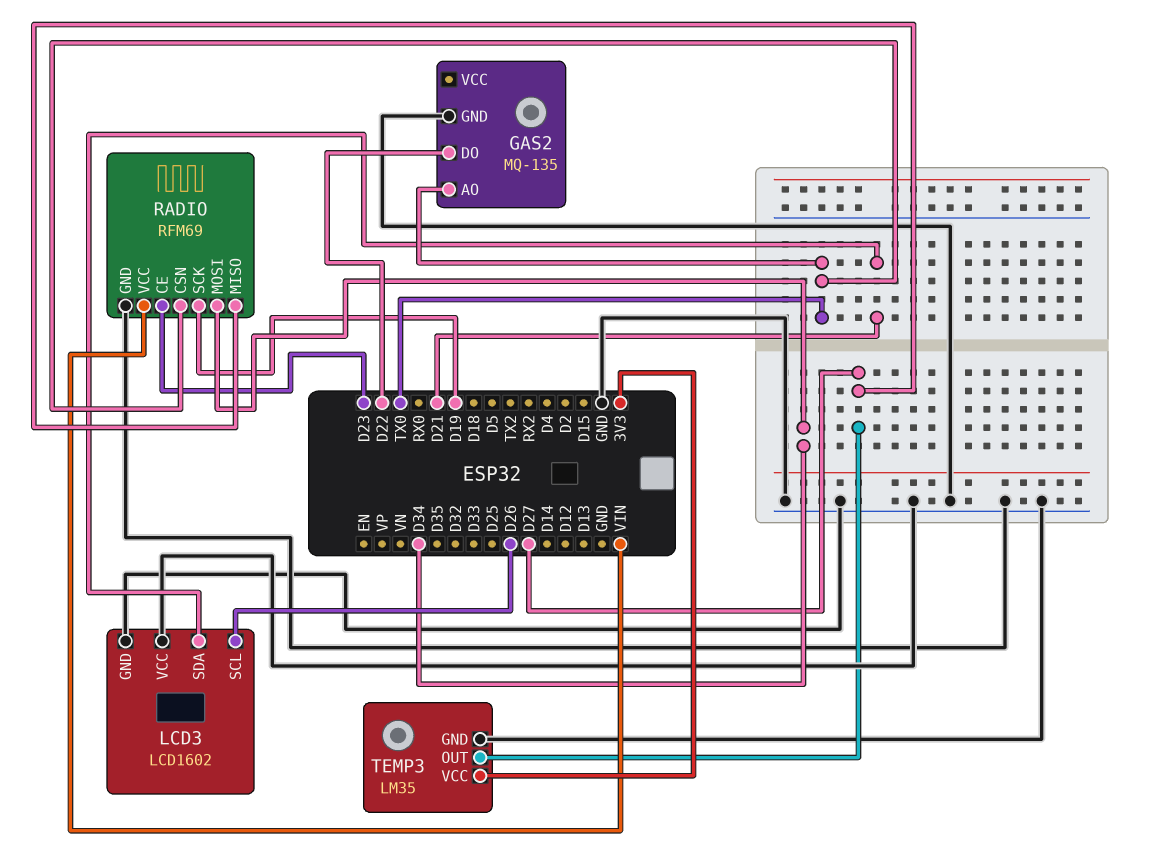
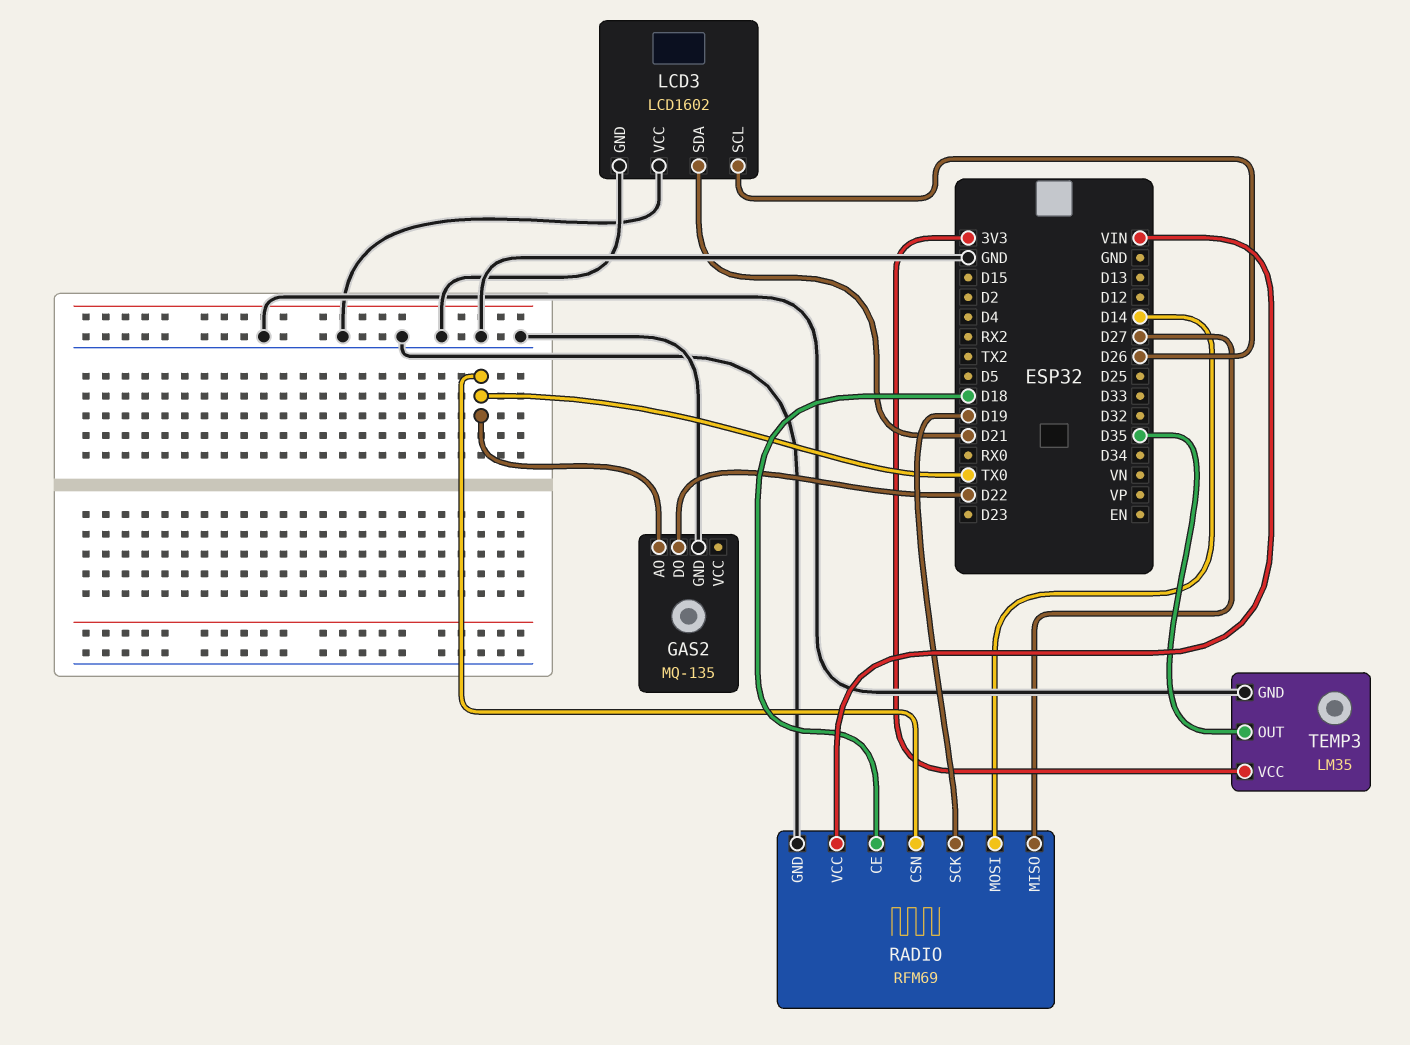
RADIO pin CE: D23 -> D18
RADIO pin MOSI: D34 -> D14
TEMP3 pin OUT: D27 -> D35

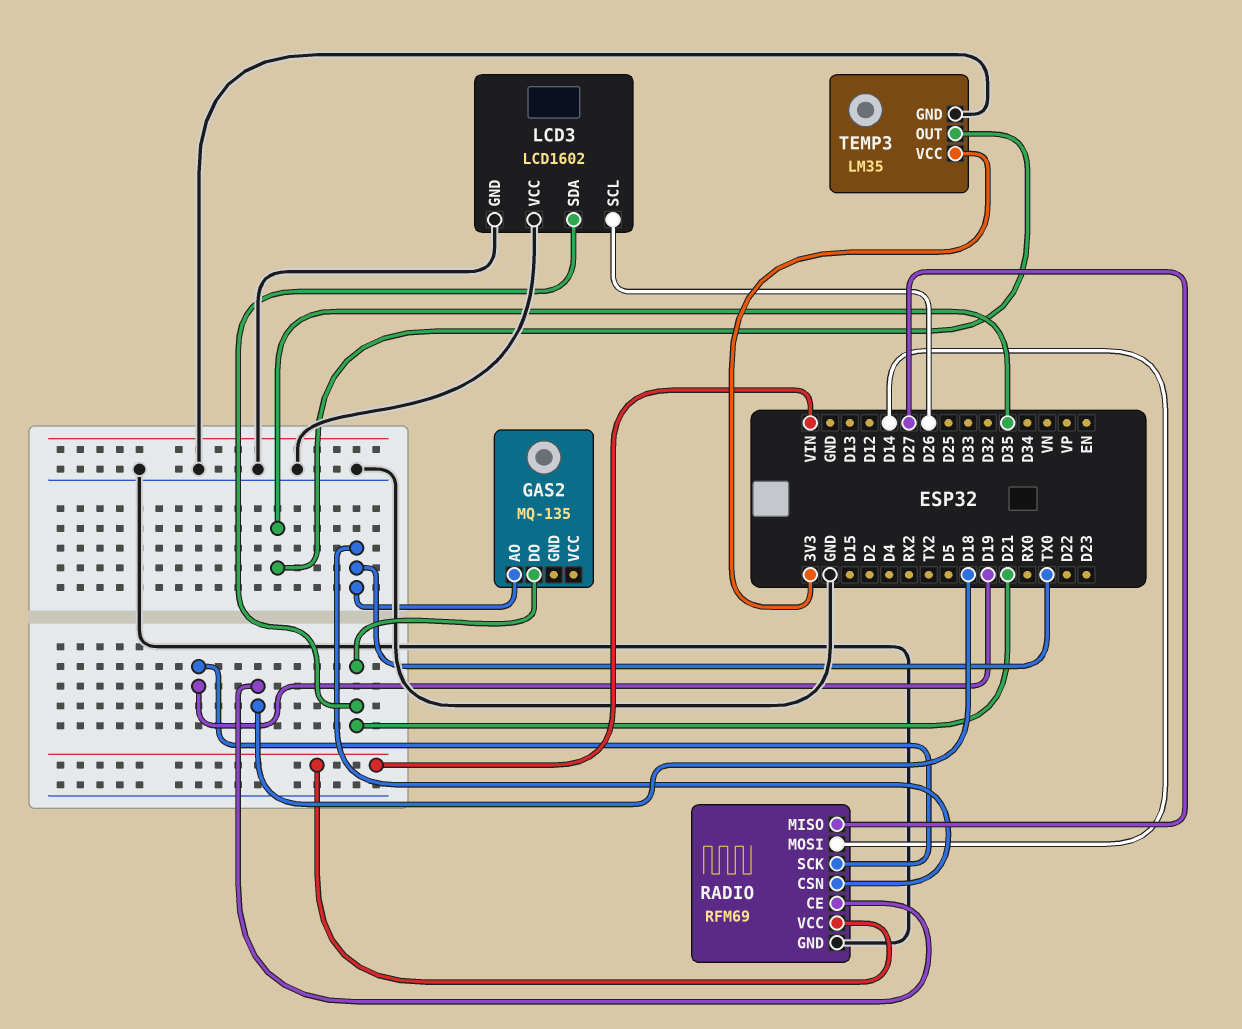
GAS2 pin DO: D22 -> D21
GAS2 pin GND: GND -> none

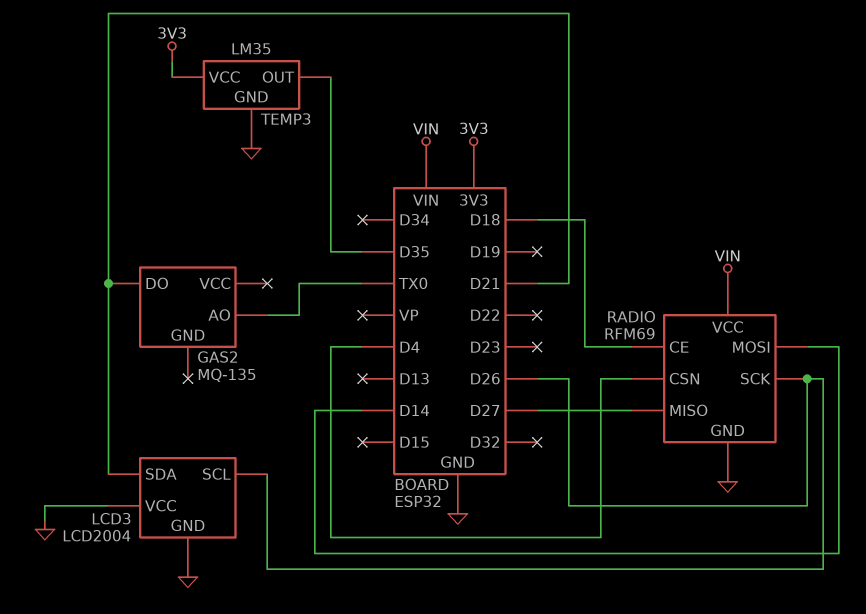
LCD3: LCD1602 -> LCD2004
RADIO pin CSN: TX0 -> D4
RADIO pin SCK: D19 -> D26

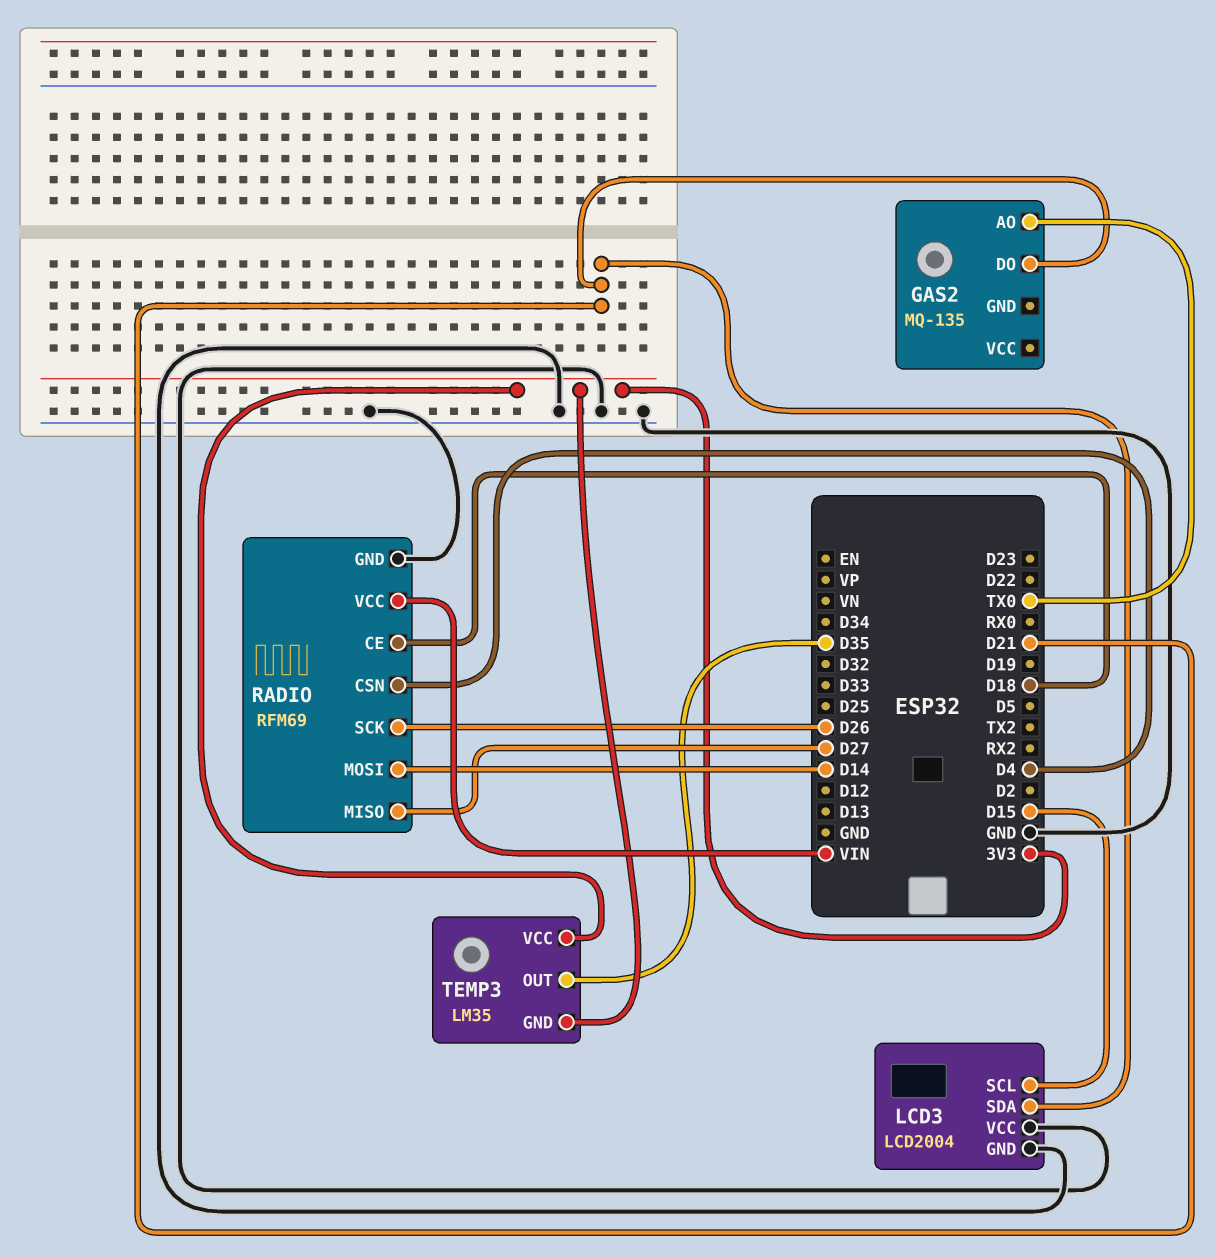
LCD3 pin SCL: D26 -> D15
TEMP3 pin GND: GND -> 3V3

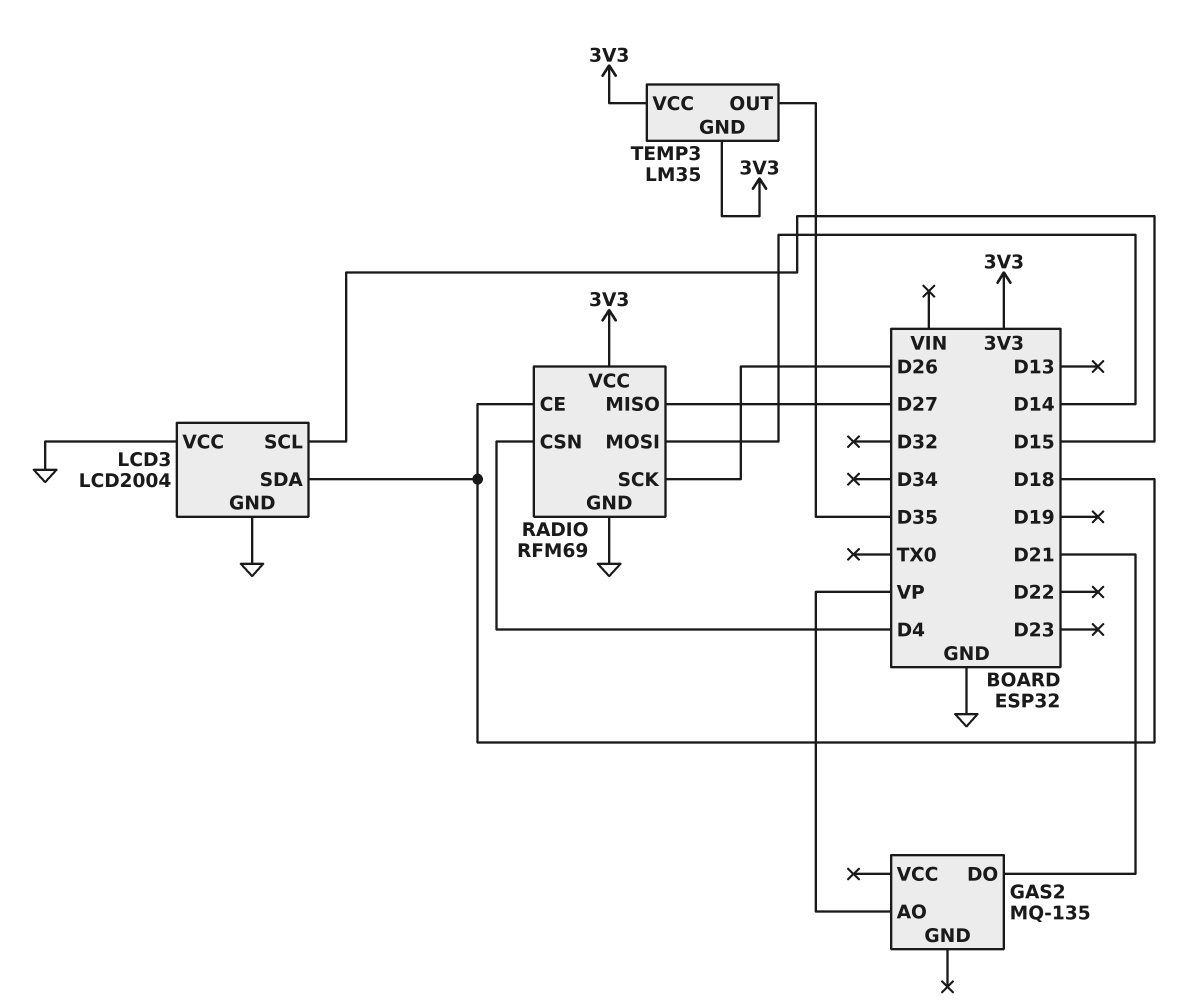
GAS2 pin AO: TX0 -> VP
LCD3 pin SDA: D21 -> D18
RADIO pin VCC: VIN -> 3V3

